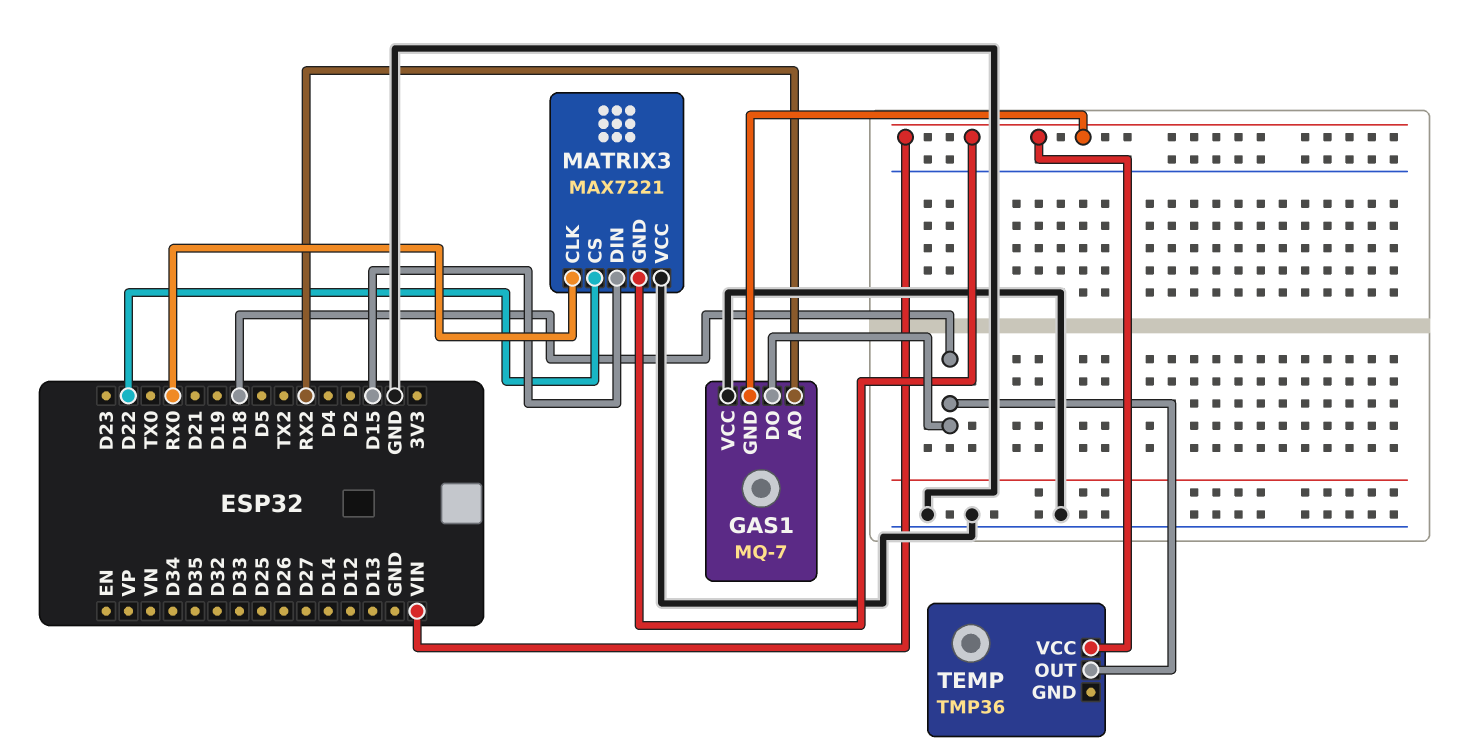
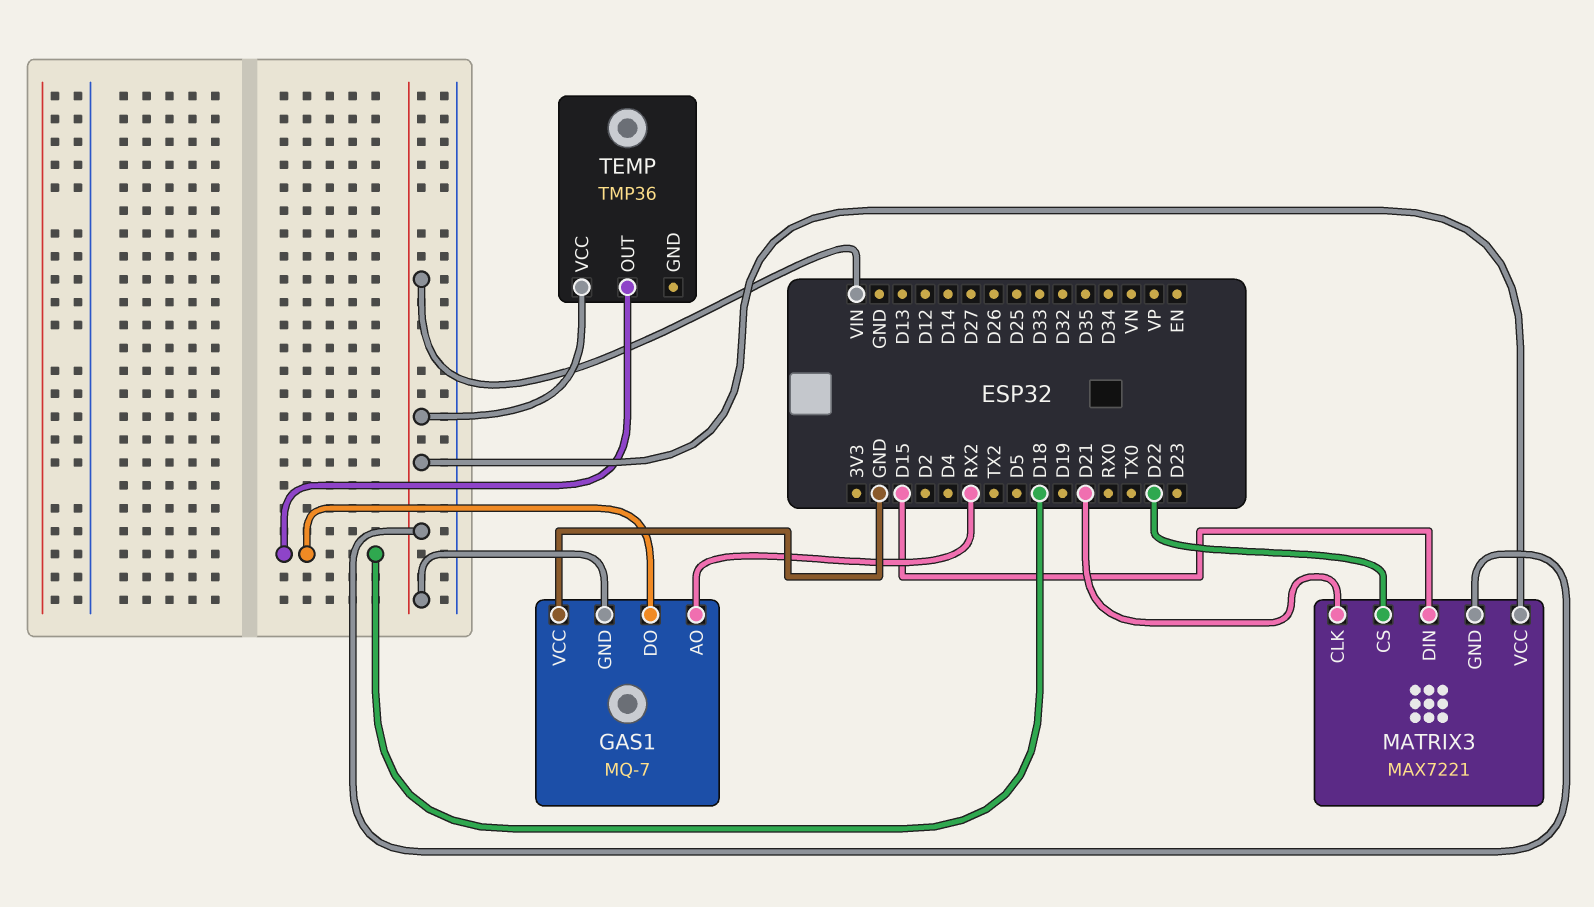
MATRIX3 pin CLK: RX0 -> D21
MATRIX3 pin VCC: GND -> VIN

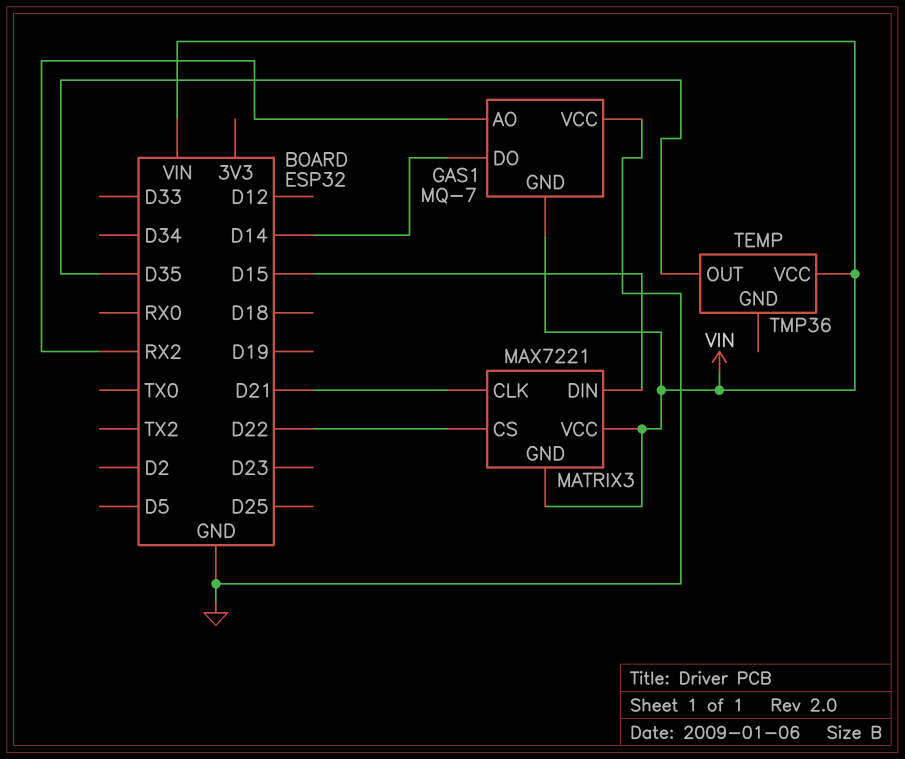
GAS1 pin DO: D18 -> D14
TEMP pin OUT: D18 -> D35

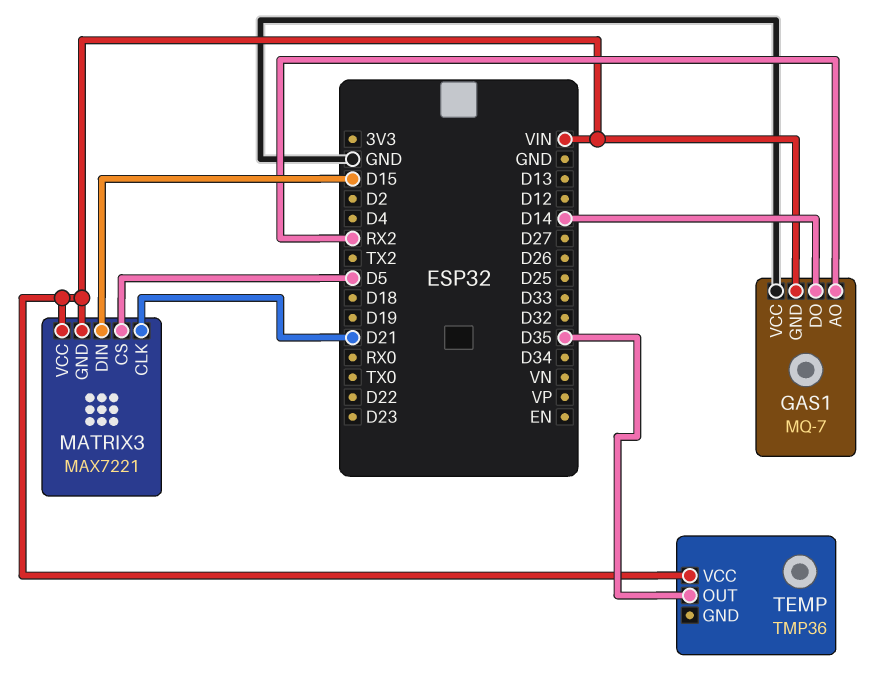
MATRIX3 pin CS: D22 -> D5

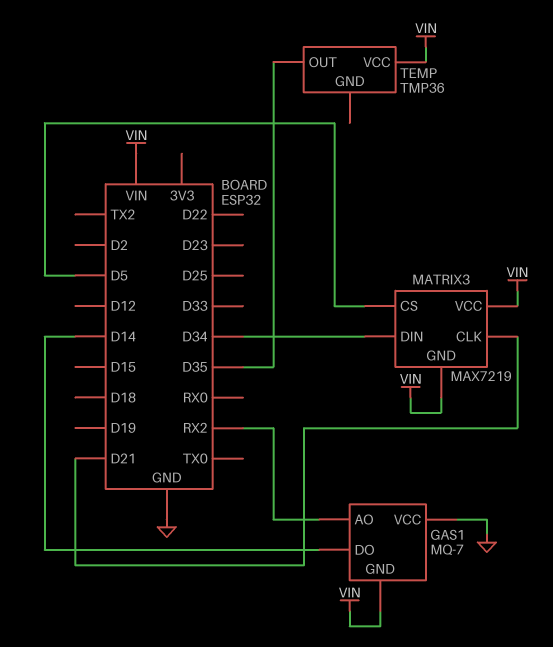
MATRIX3: MAX7221 -> MAX7219
MATRIX3 pin DIN: D15 -> D34

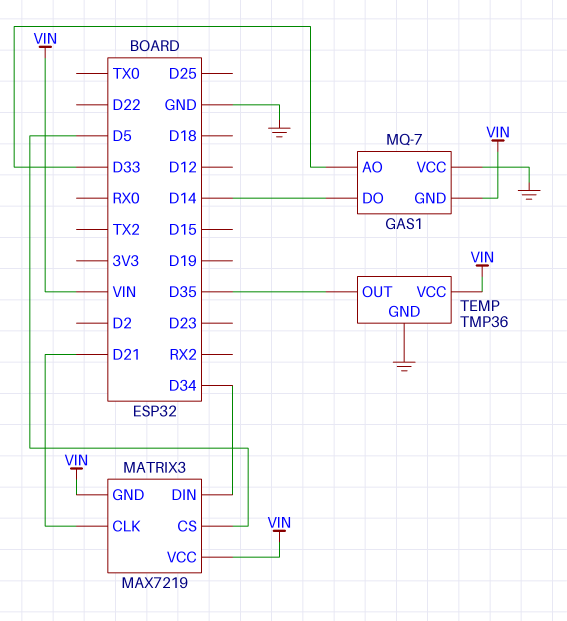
GAS1 pin AO: RX2 -> D33
TEMP pin GND: none -> GND

